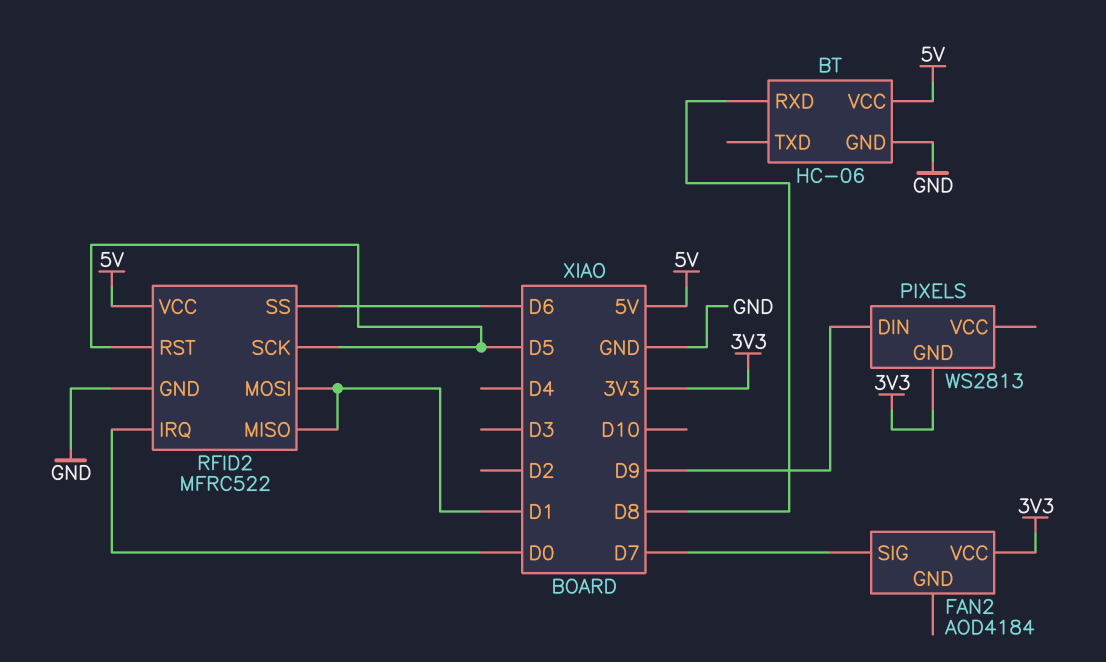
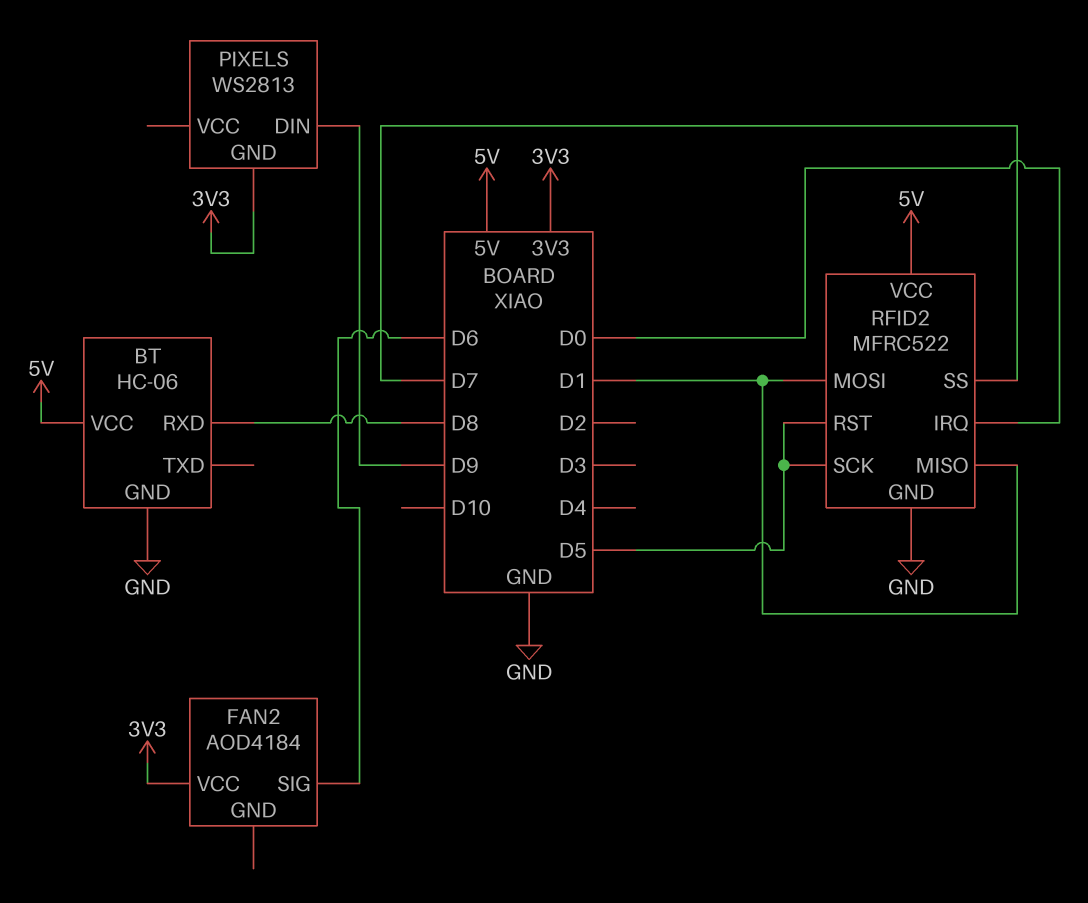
FAN2 pin SIG: D7 -> D6
RFID2 pin SS: D6 -> D7

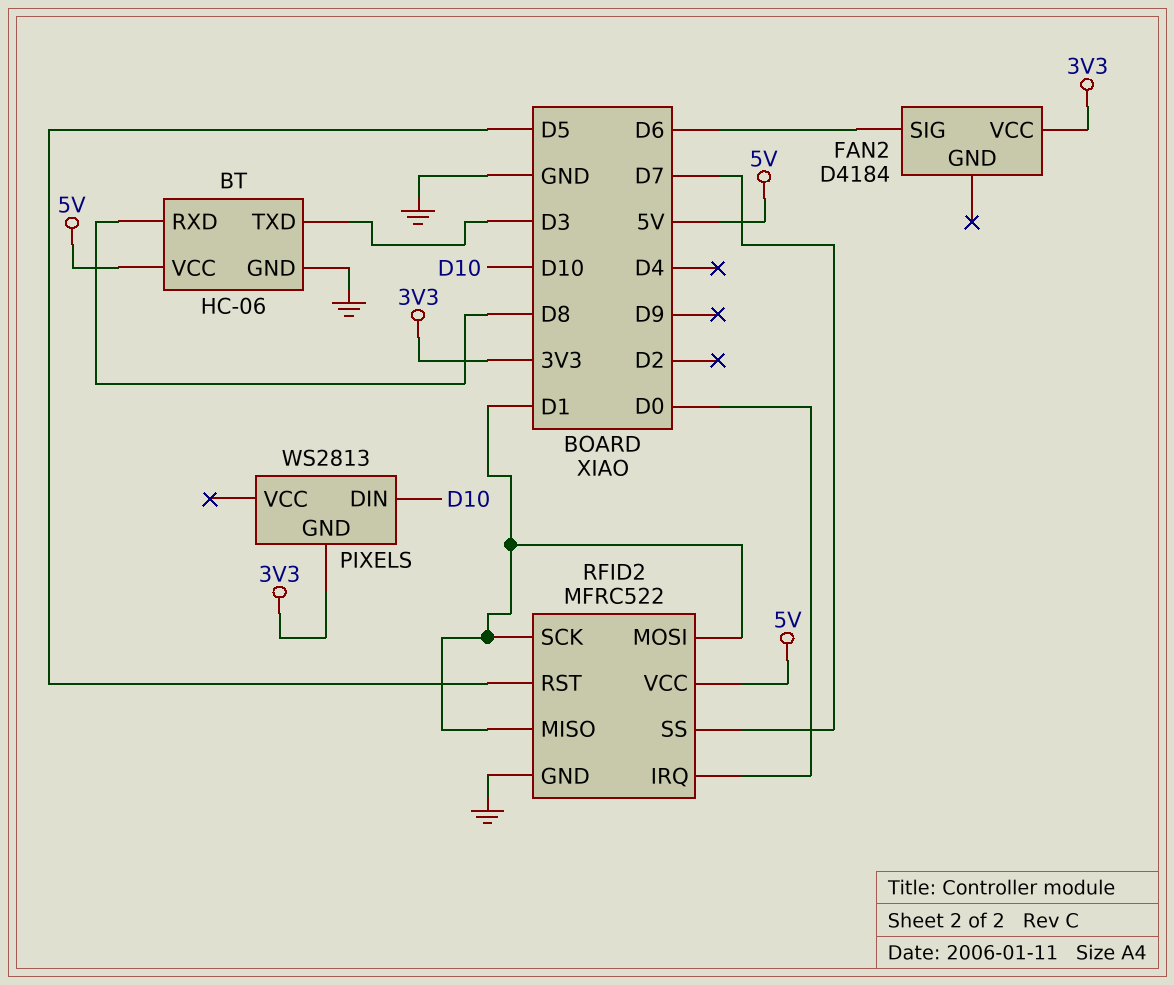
BT pin TXD: none -> D3
FAN2: AOD4184 -> D4184
PIXELS pin DIN: D9 -> D10
RFID2 pin SCK: D5 -> D1

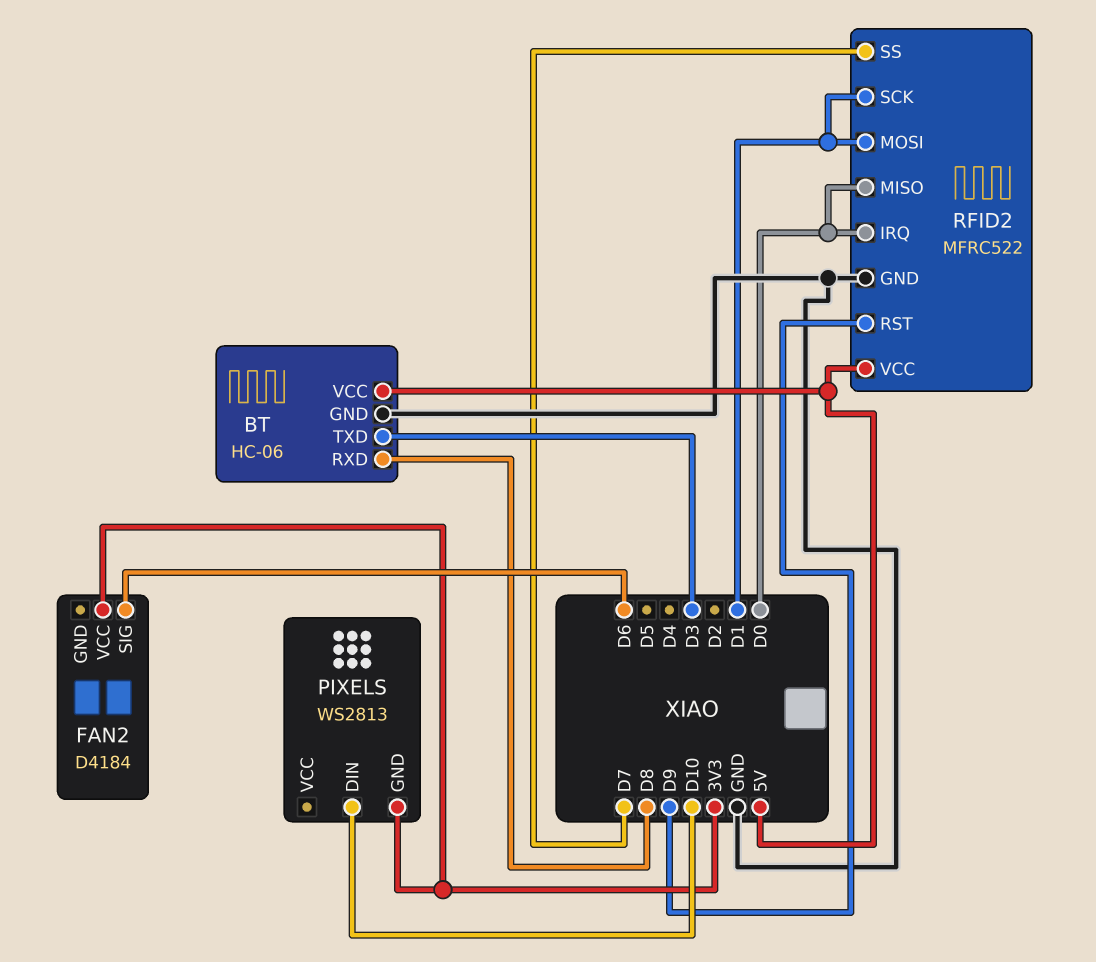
RFID2 pin MISO: D1 -> D0
RFID2 pin RST: D5 -> D9

